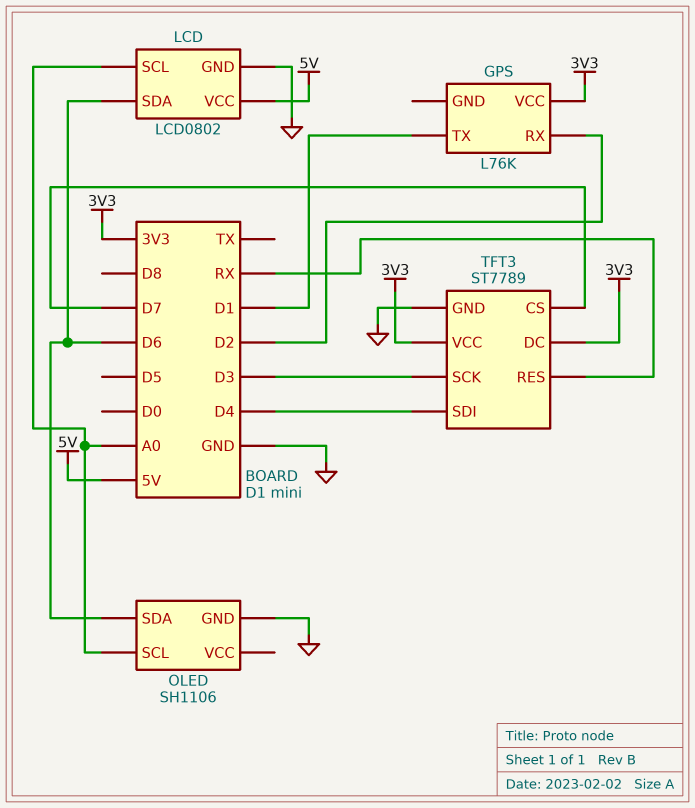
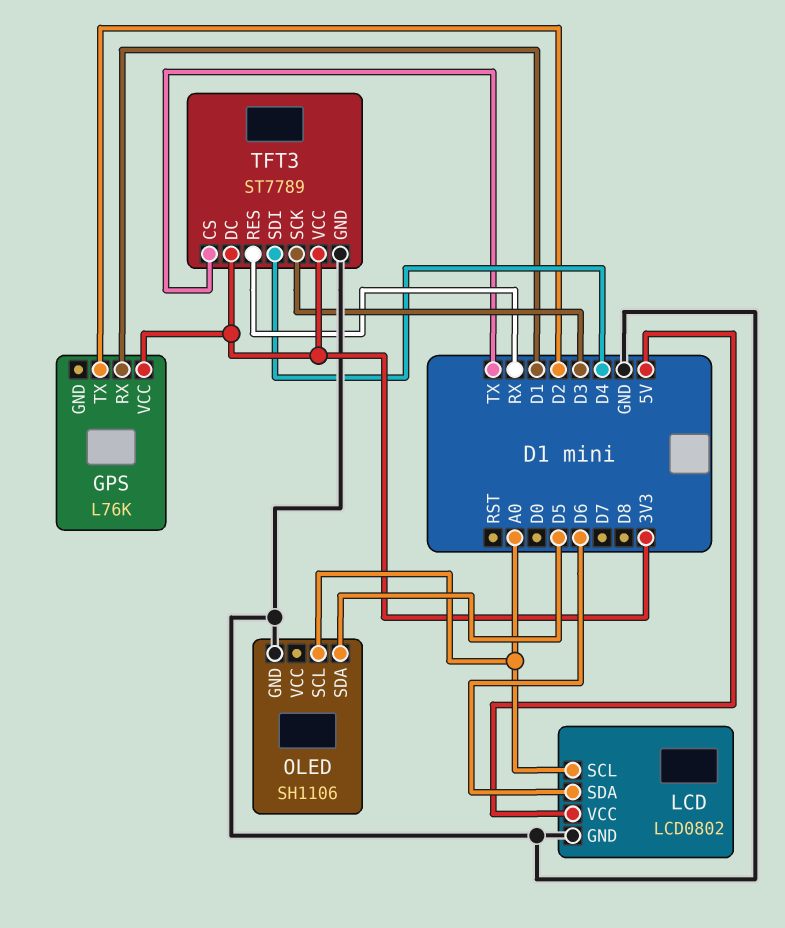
GPS pin RX: D2 -> D1
GPS pin TX: D1 -> D2
OLED pin SDA: D6 -> D5
TFT3 pin CS: D7 -> TX

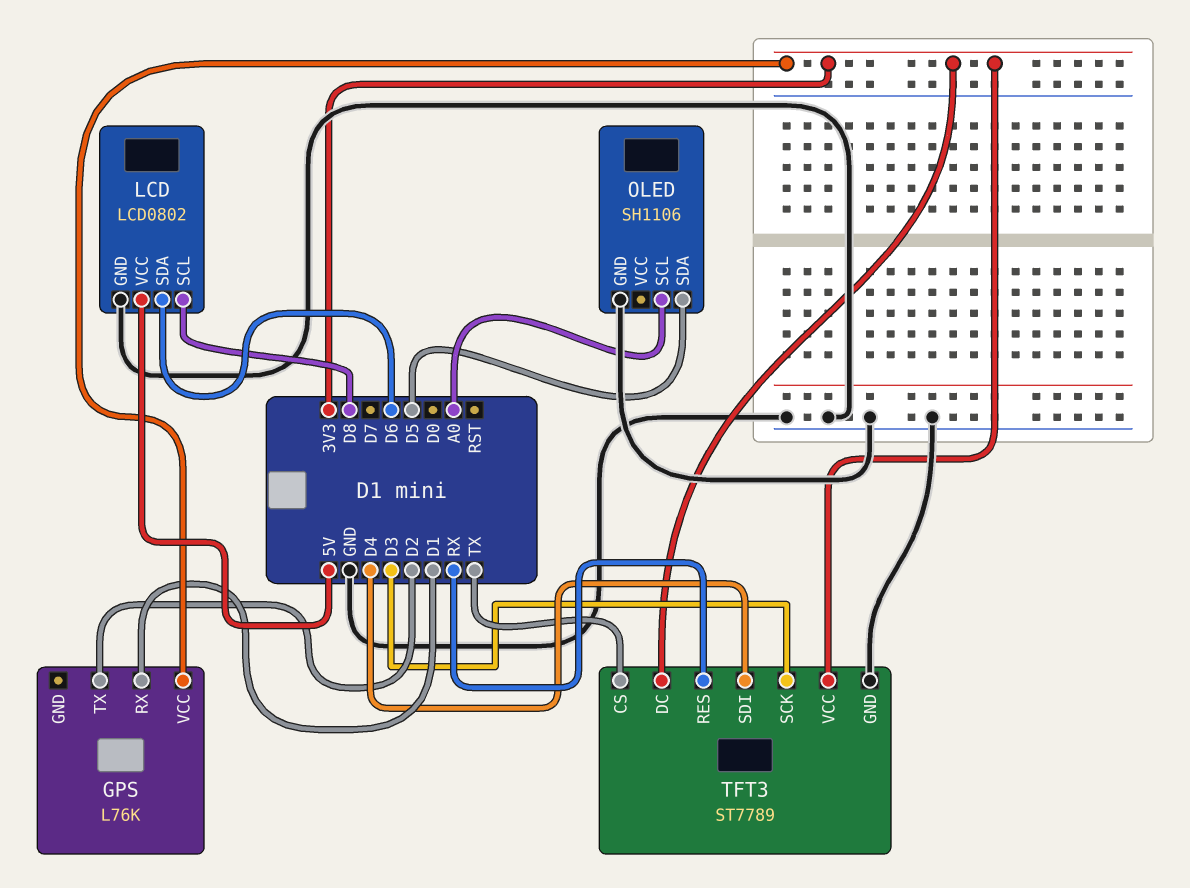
LCD pin SCL: A0 -> D8

